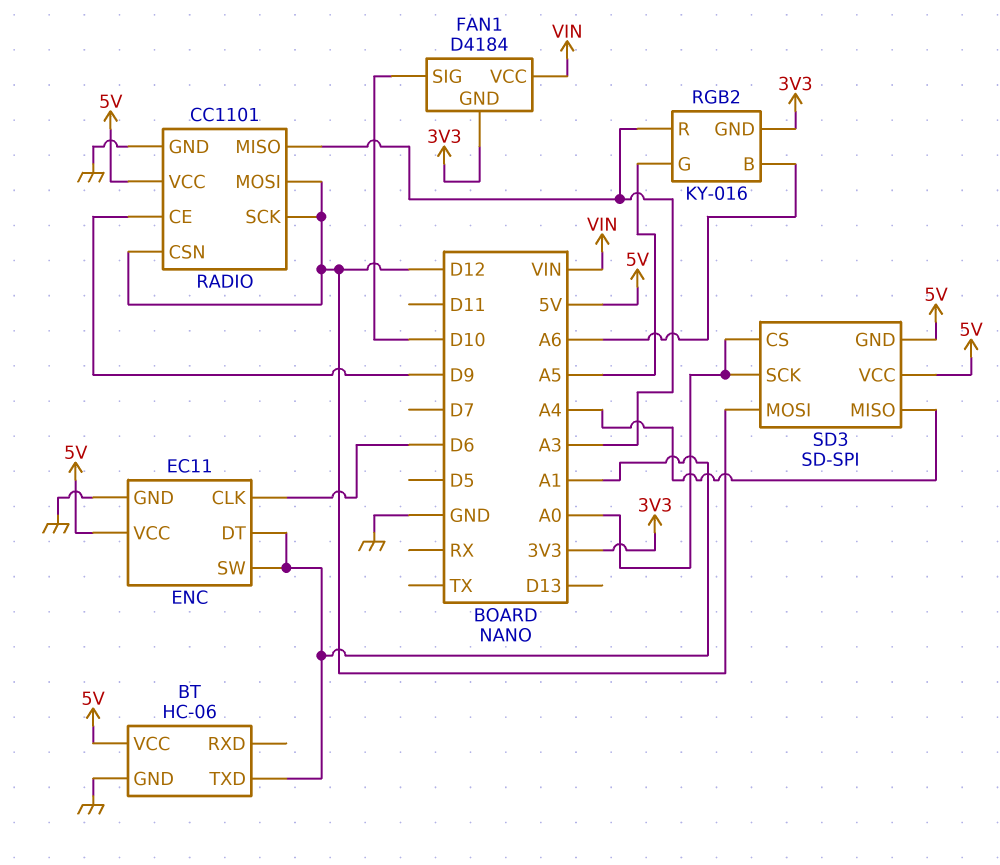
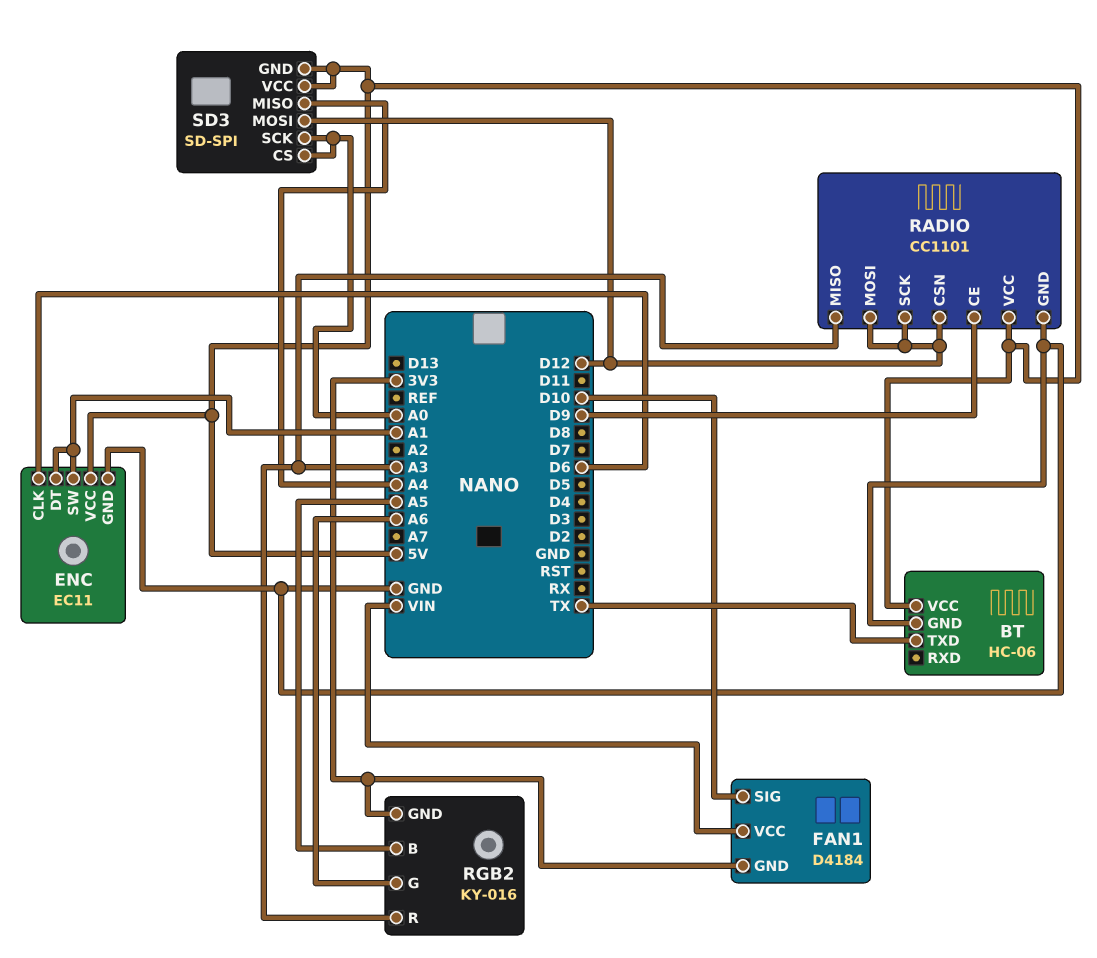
BT pin TXD: A1 -> TX
RGB2 pin B: A6 -> A5
RGB2 pin G: A5 -> A6

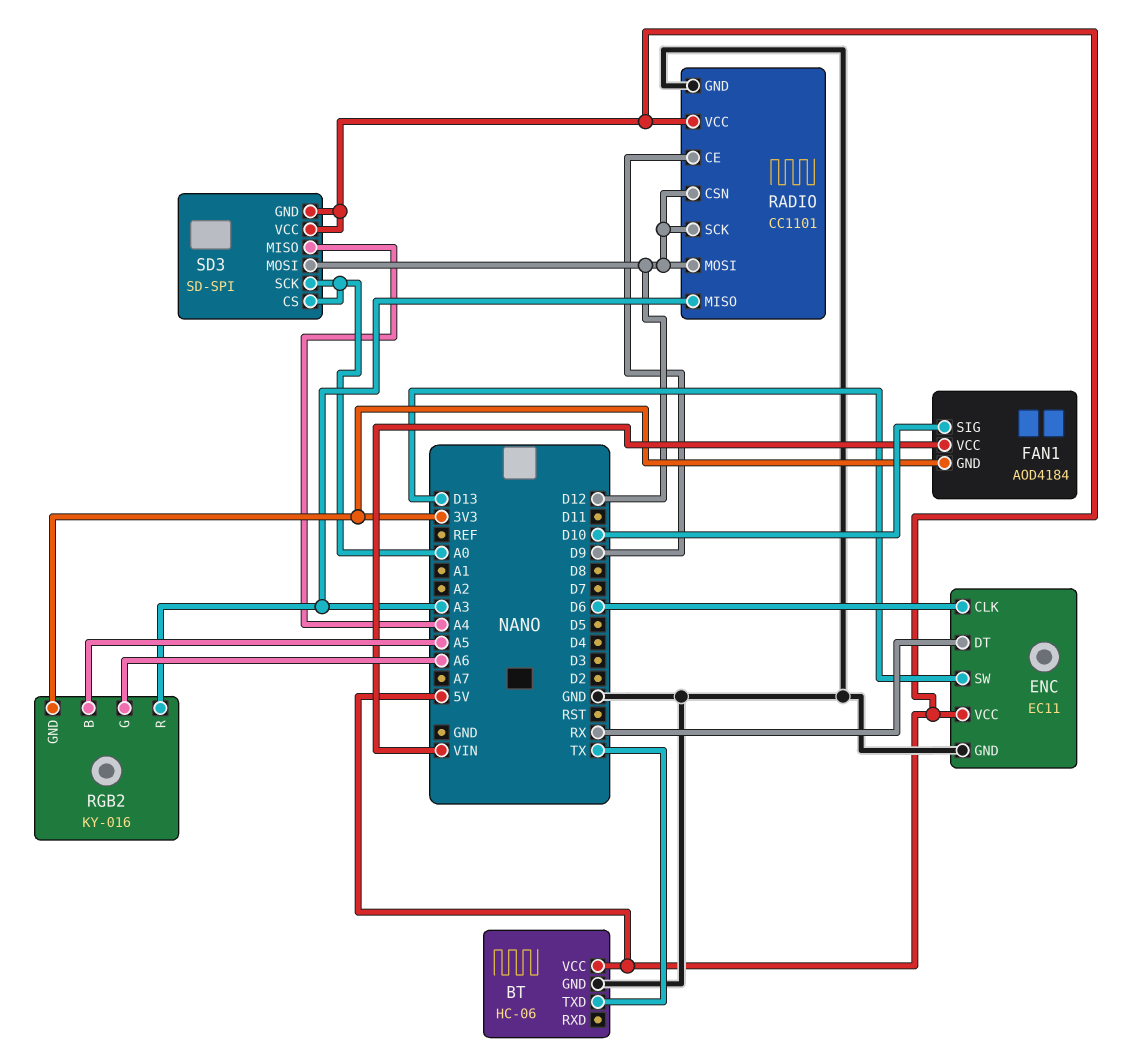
ENC pin DT: A1 -> RX
ENC pin SW: A1 -> D13
FAN1: D4184 -> AOD4184

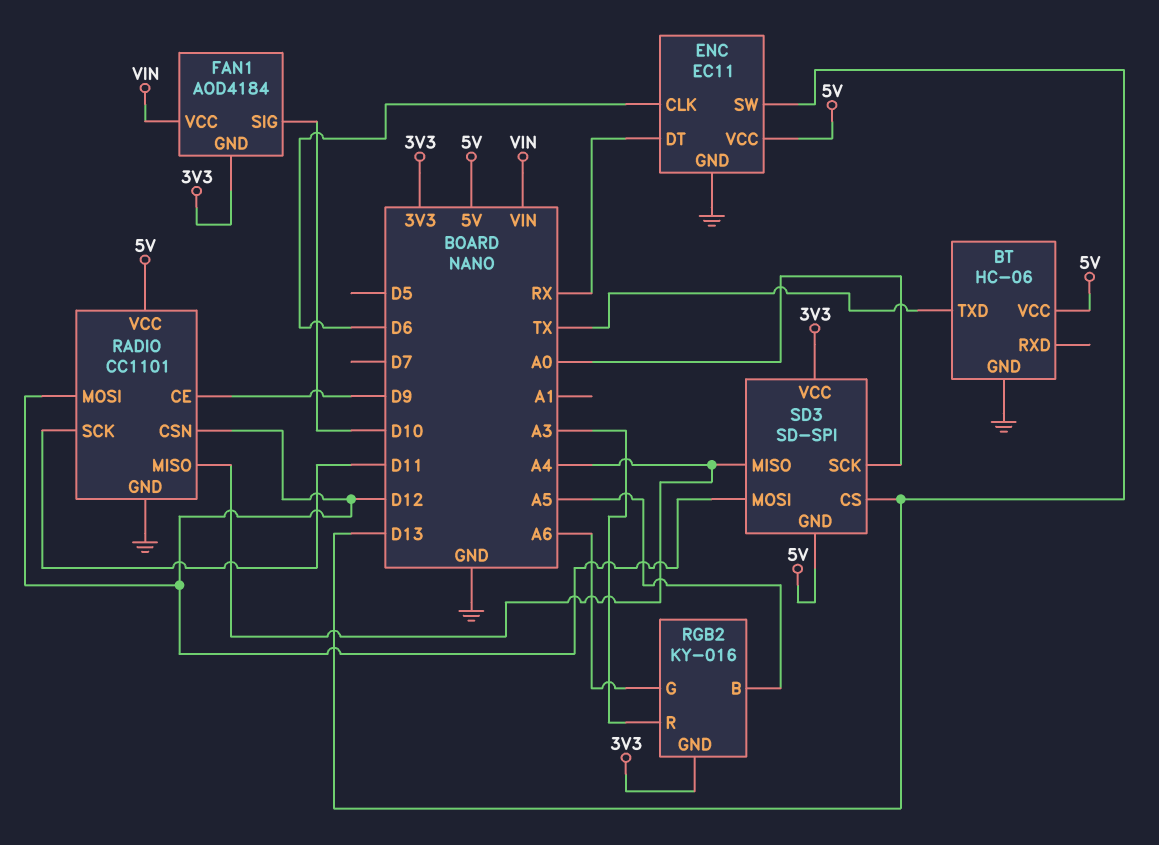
RADIO pin MISO: A3 -> A4
RADIO pin SCK: D12 -> D11
SD3 pin CS: A0 -> D13
SD3 pin VCC: 5V -> 3V3

